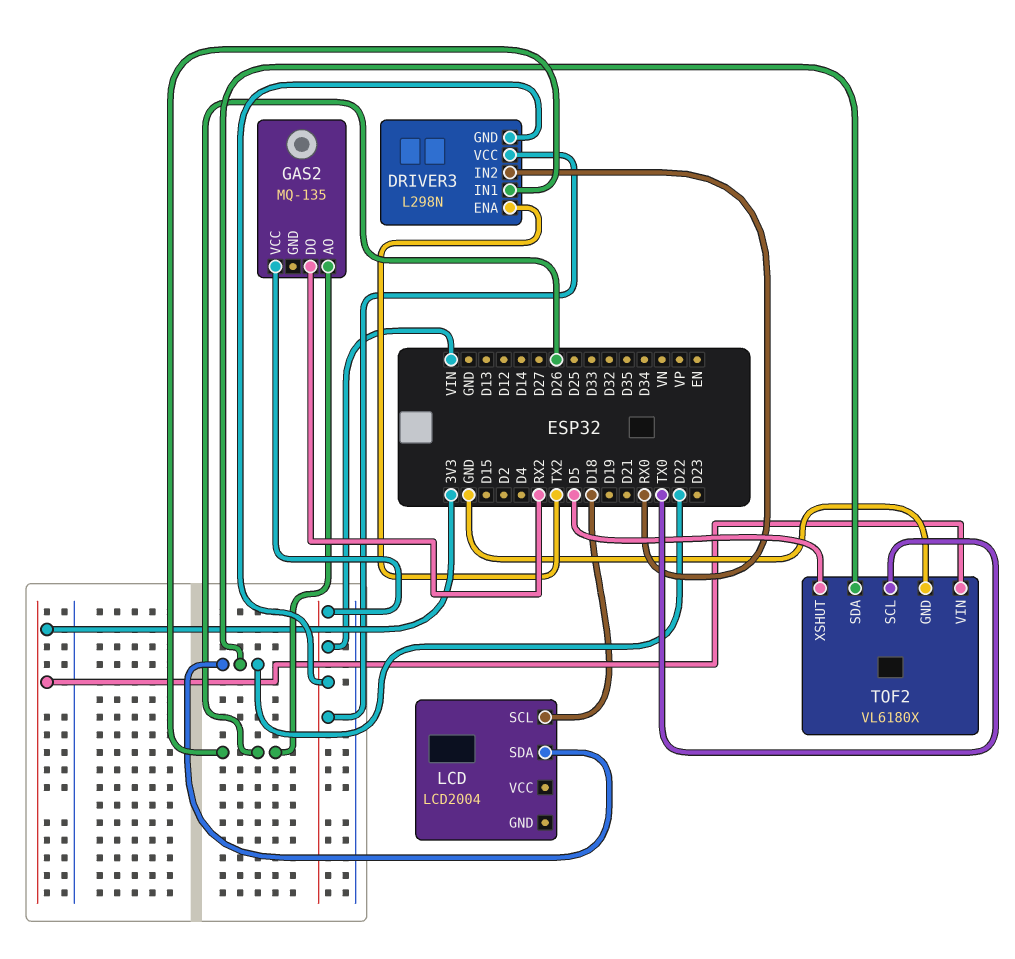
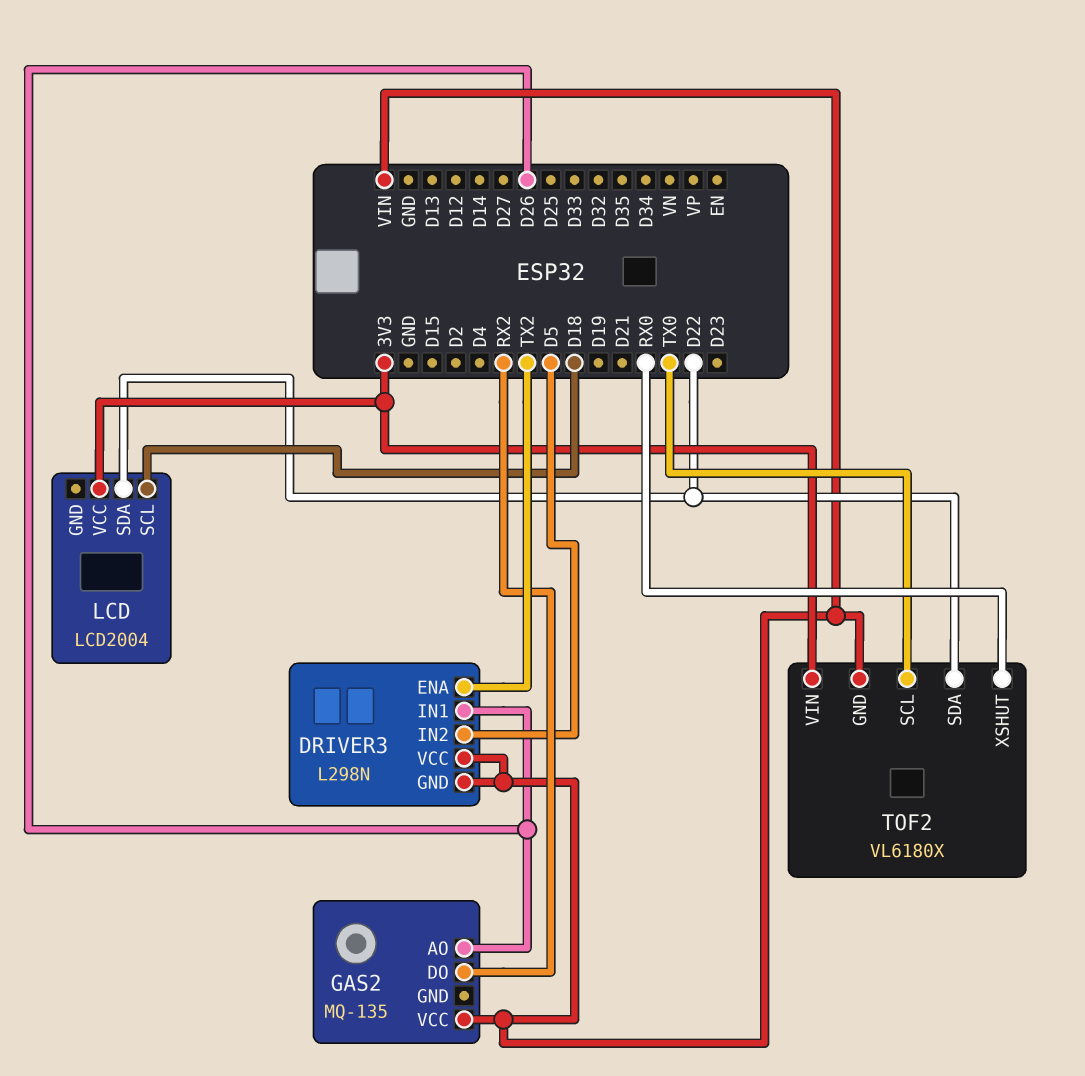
DRIVER3 pin IN2: RX0 -> D5
LCD pin VCC: none -> 3V3
TOF2 pin GND: GND -> VIN
TOF2 pin XSHUT: D5 -> RX0

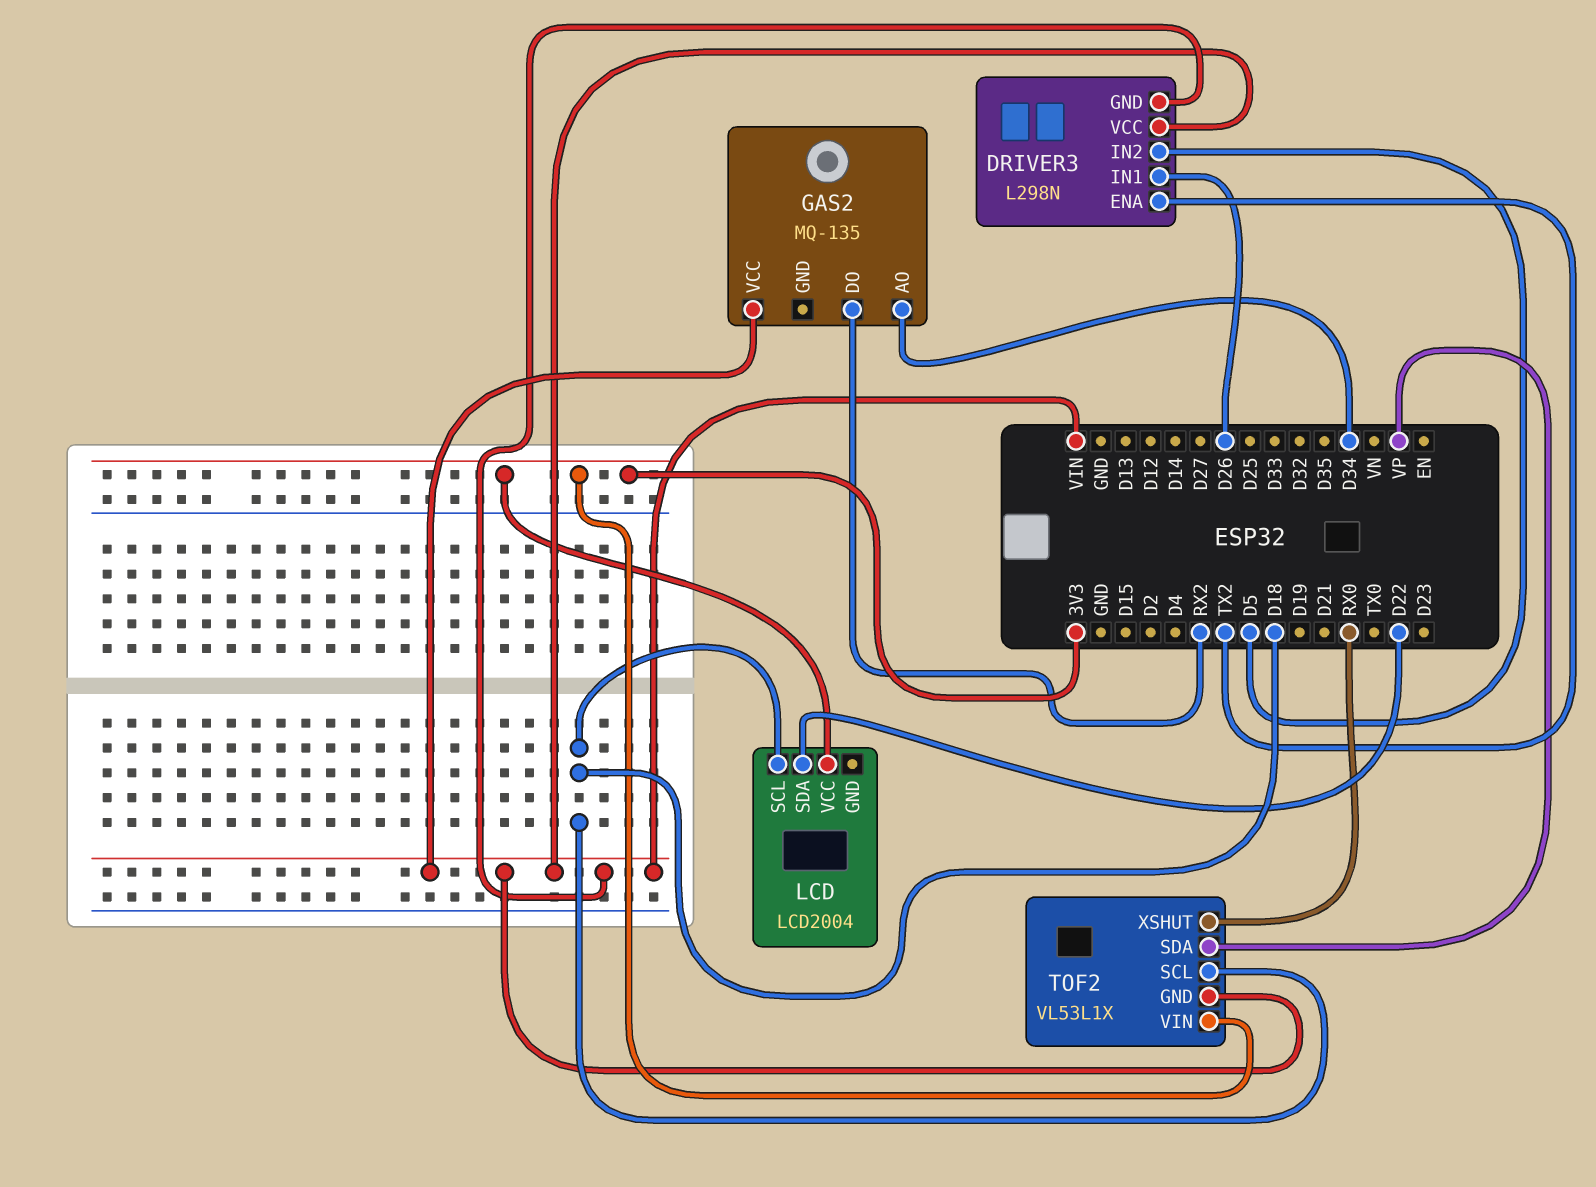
GAS2 pin AO: D26 -> D34
TOF2: VL6180X -> VL53L1X
TOF2 pin SCL: TX0 -> D18
TOF2 pin SDA: D22 -> VP

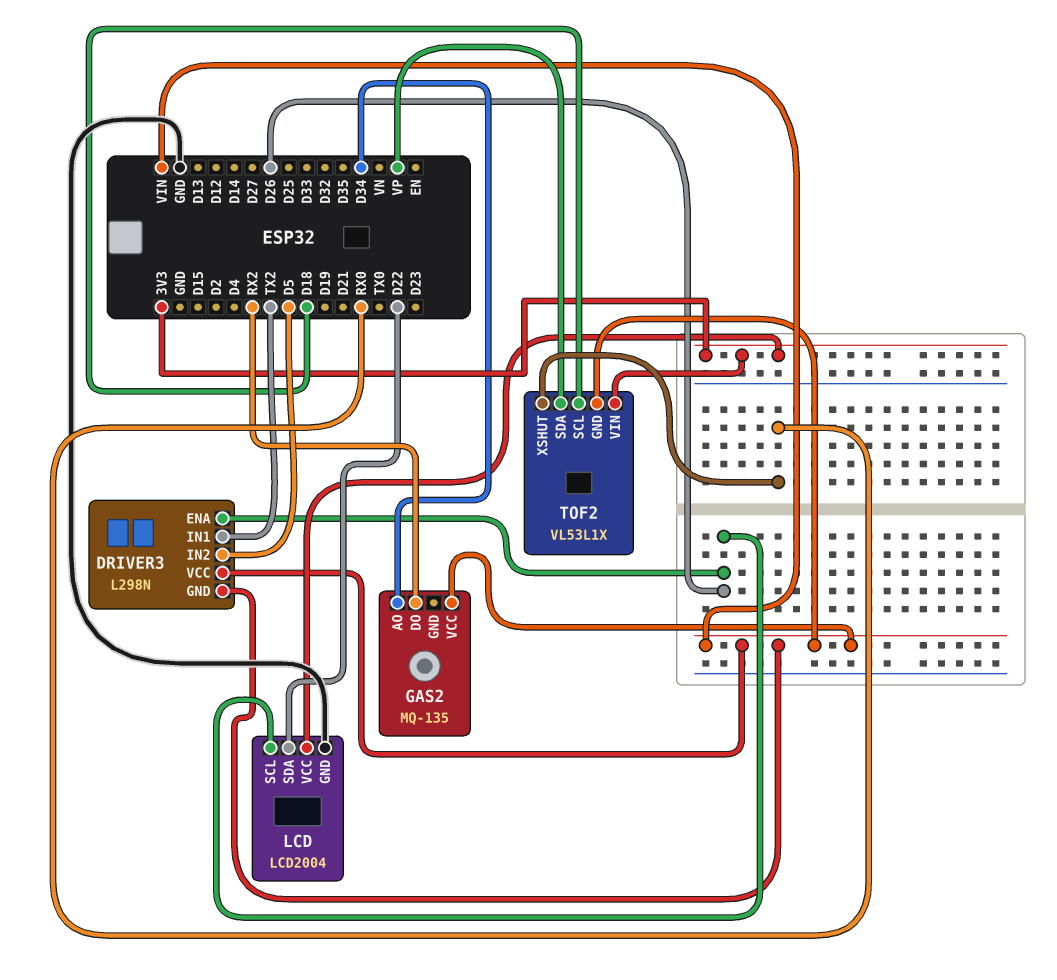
DRIVER3 pin ENA: TX2 -> D26
DRIVER3 pin IN1: D26 -> TX2
LCD pin GND: none -> GND
LCD pin SCL: D18 -> D26

